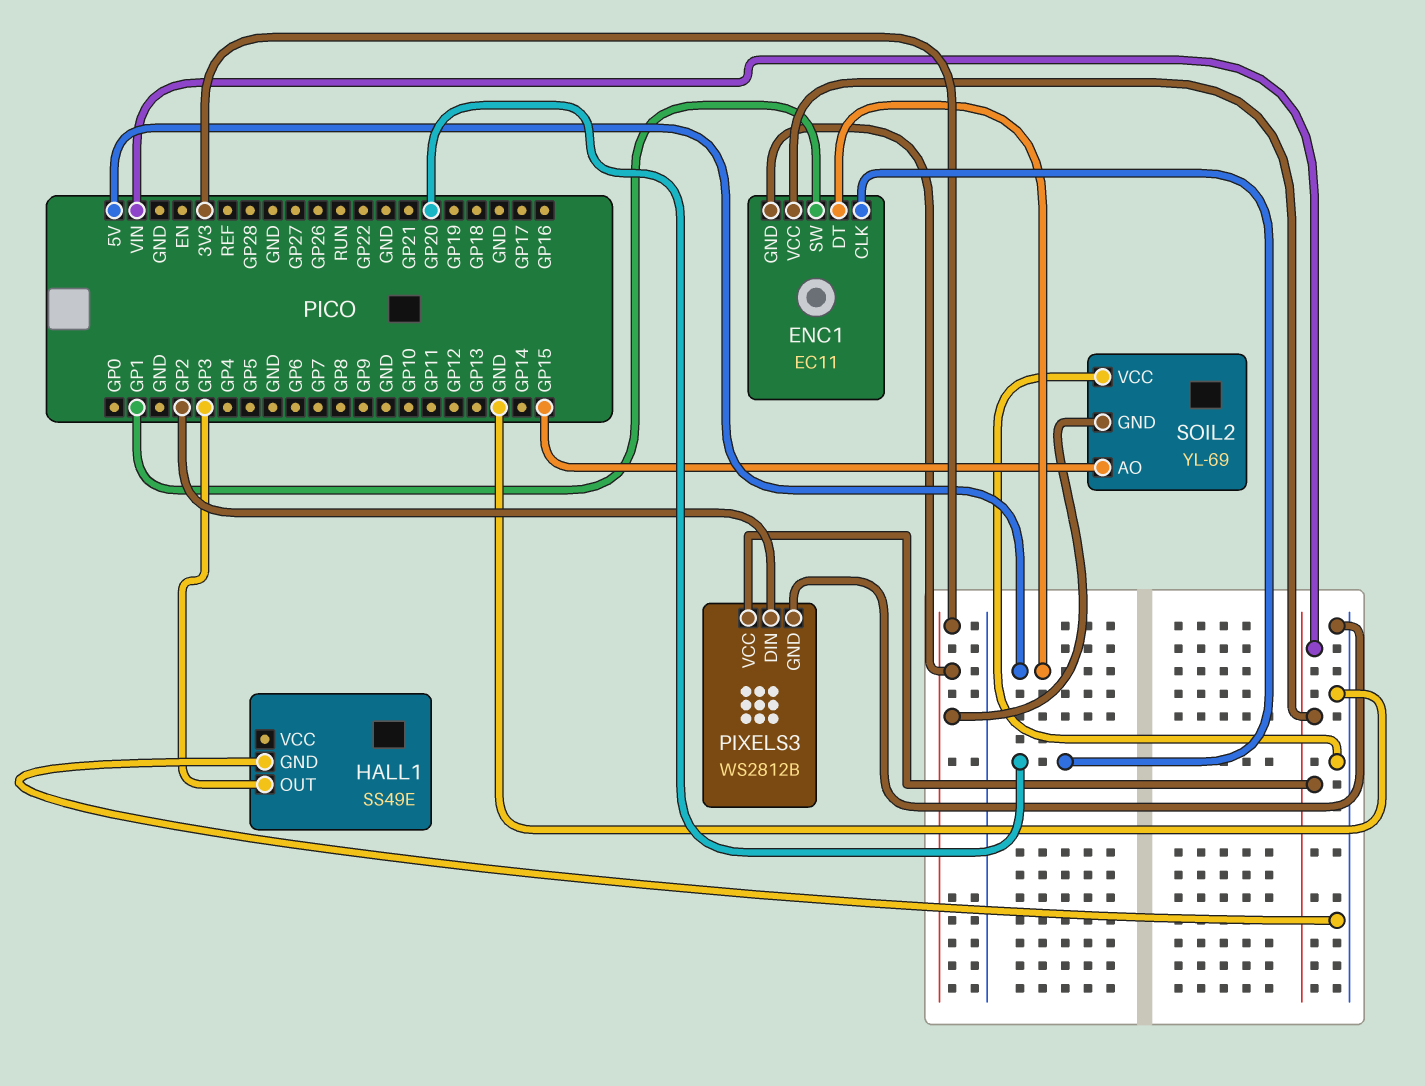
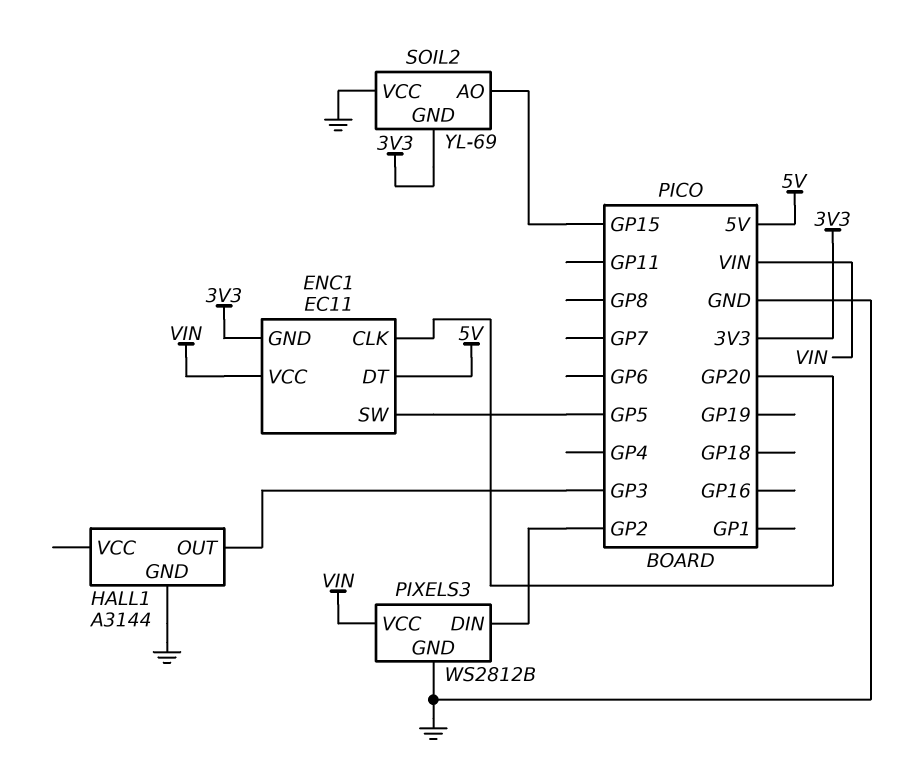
ENC1 pin SW: GP1 -> GP5
HALL1: SS49E -> A3144

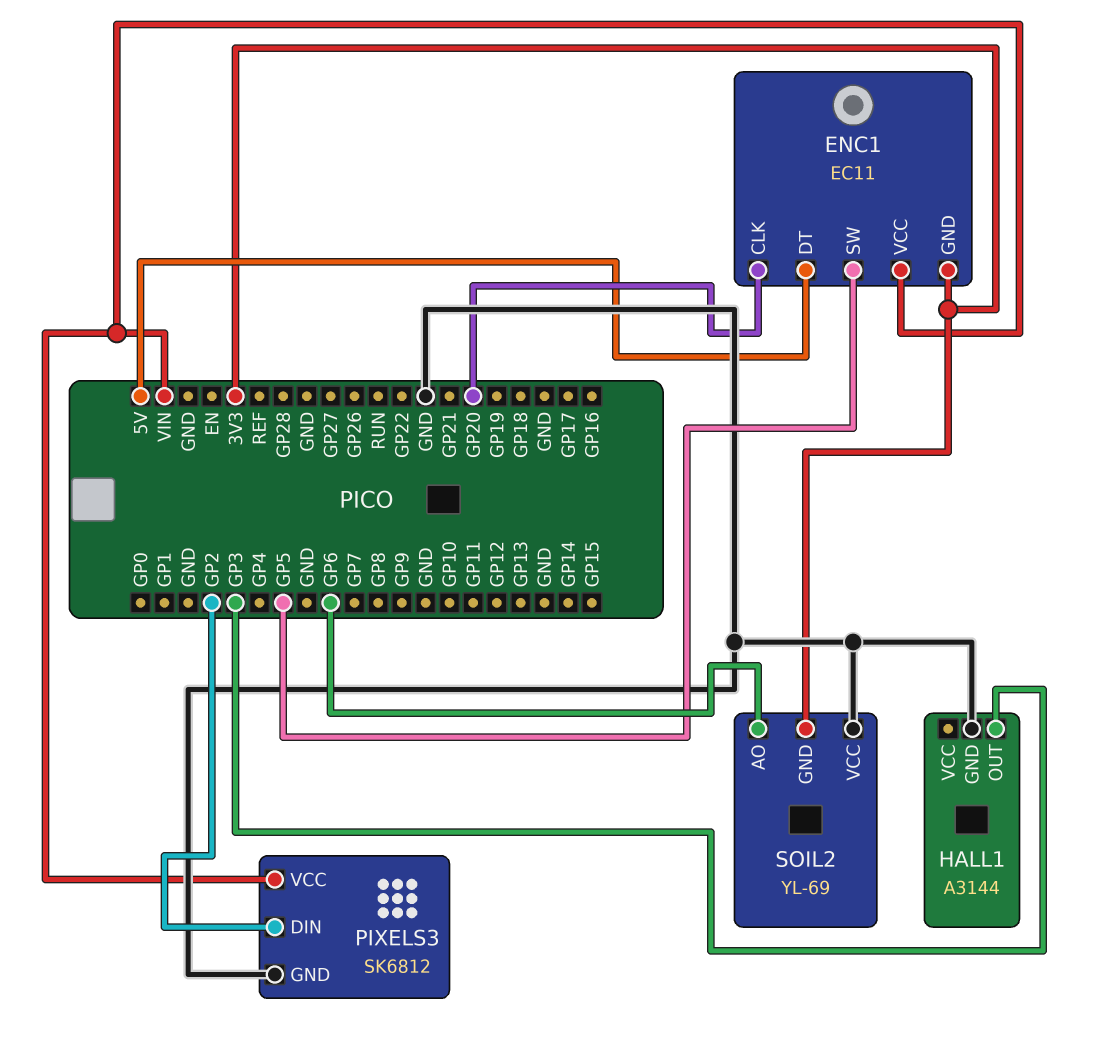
PIXELS3: WS2812B -> SK6812
SOIL2 pin AO: GP15 -> GP6

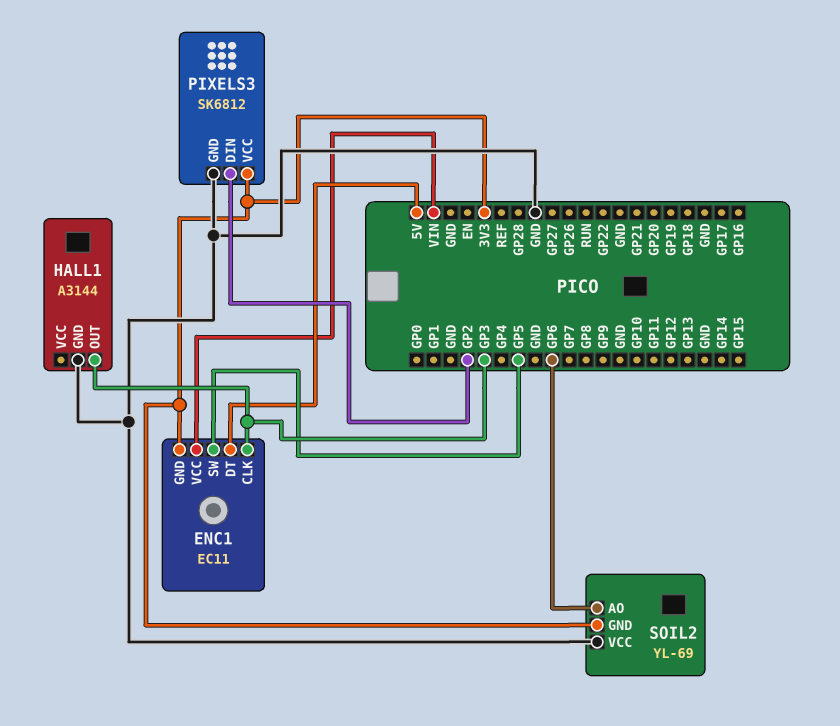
ENC1 pin CLK: GP20 -> GP3
PIXELS3 pin VCC: VIN -> 3V3

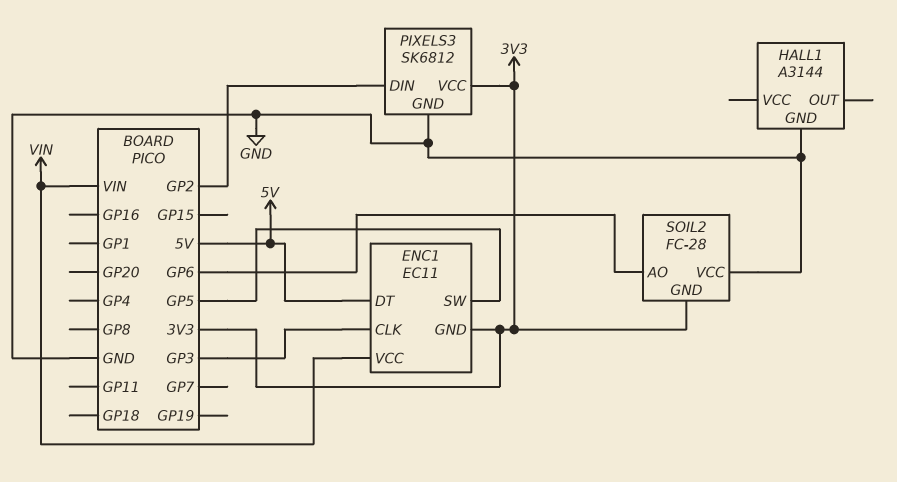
HALL1 pin OUT: GP3 -> none
SOIL2: YL-69 -> FC-28

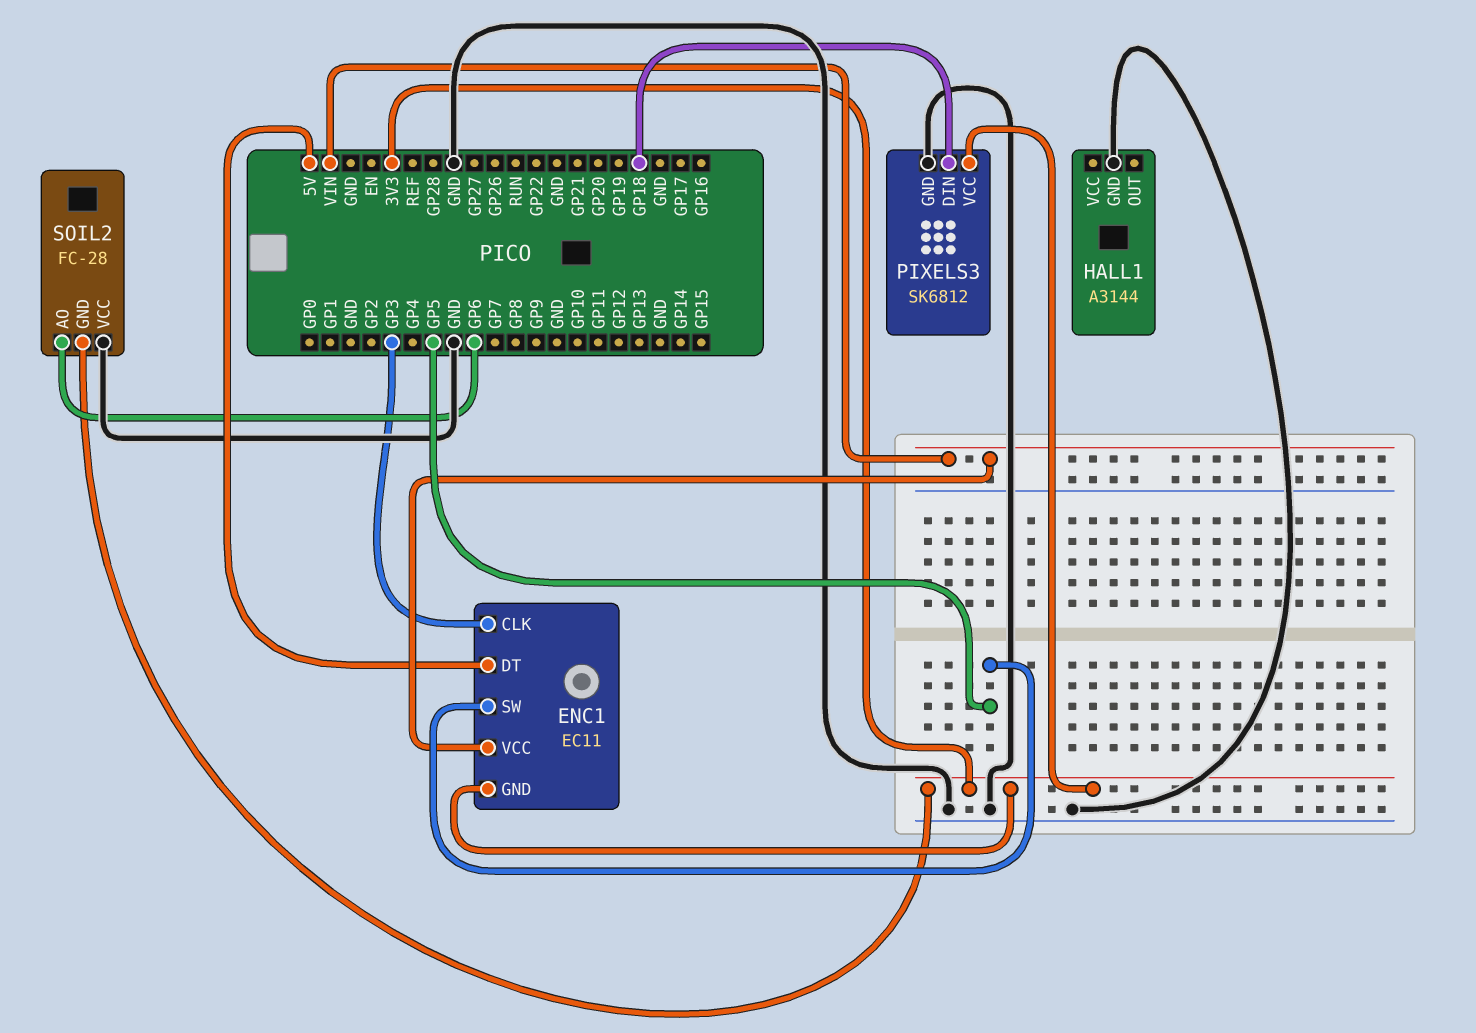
PIXELS3 pin DIN: GP2 -> GP18

